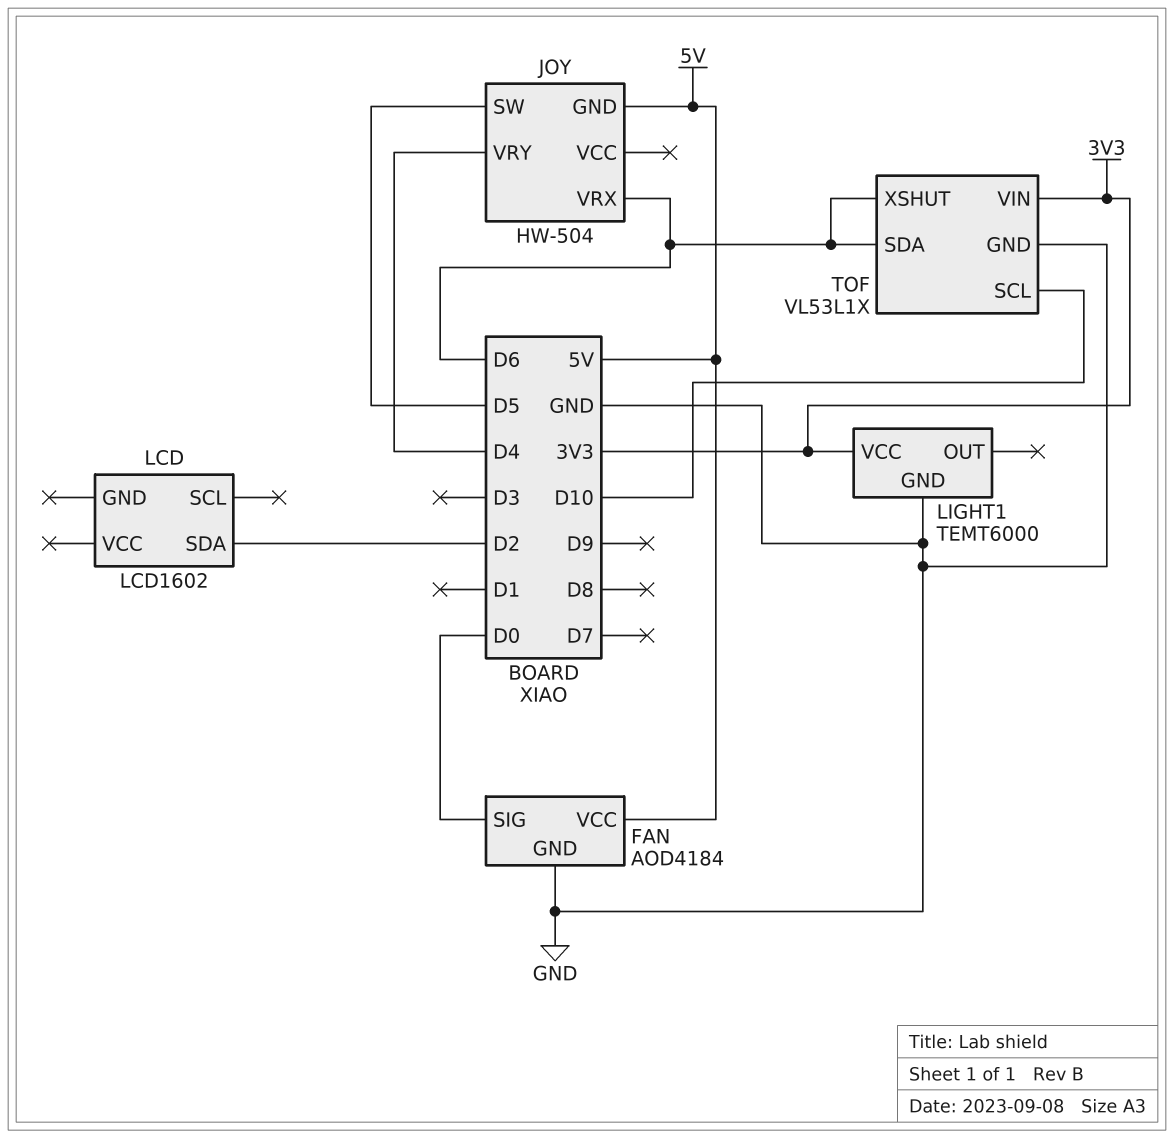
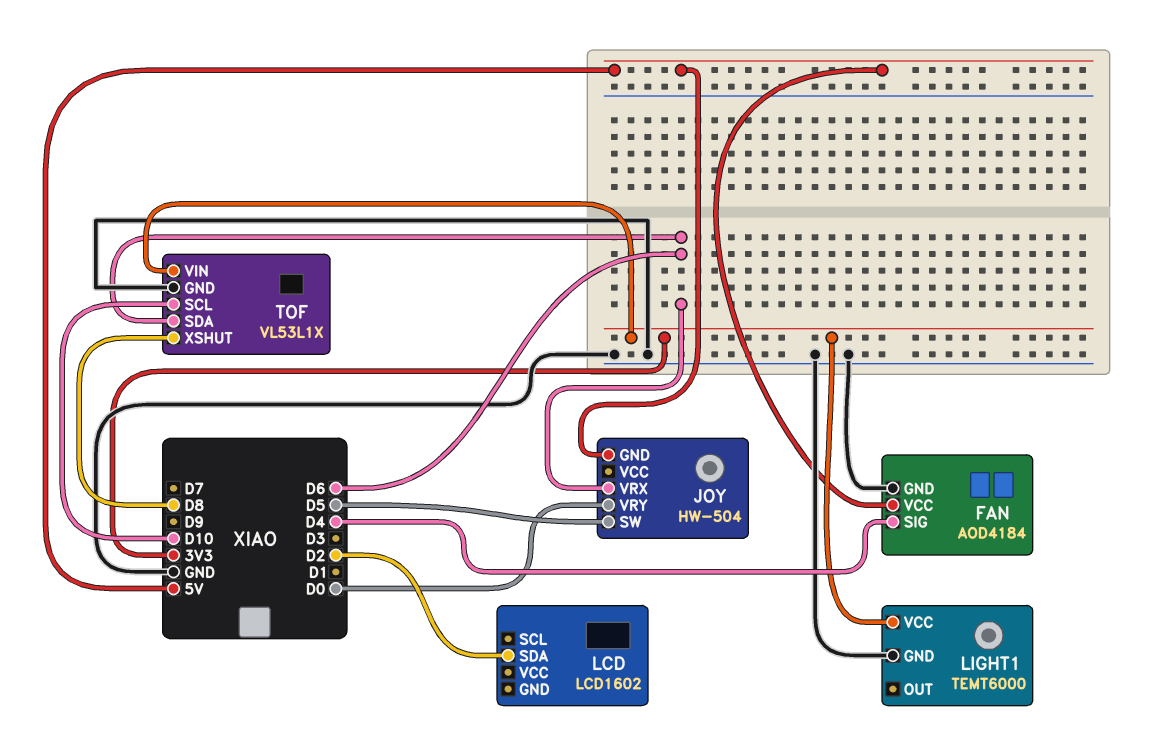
FAN pin SIG: D0 -> D4
JOY pin VRY: D4 -> D0
TOF pin XSHUT: D6 -> D8

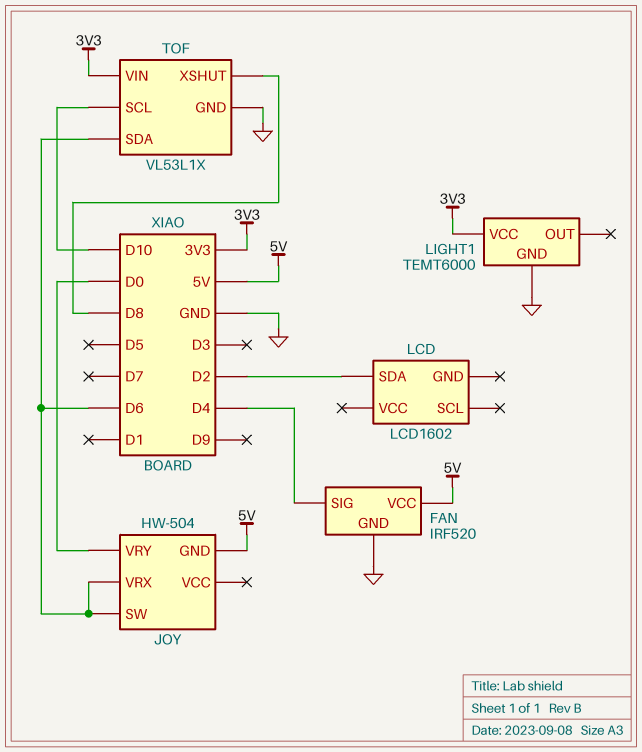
FAN: AOD4184 -> IRF520
JOY pin SW: D5 -> D6

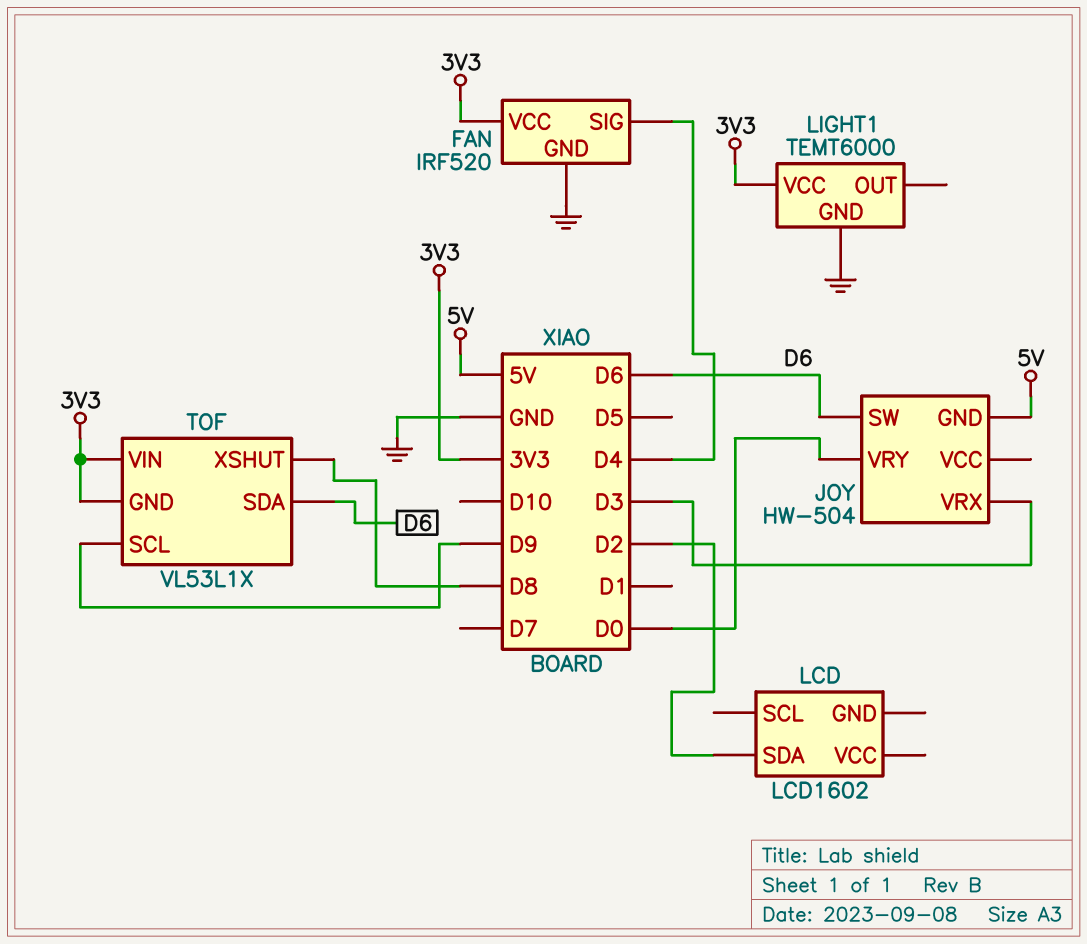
FAN pin VCC: 5V -> 3V3
JOY pin VRX: D6 -> D3
TOF pin GND: GND -> 3V3
TOF pin SCL: D10 -> D9

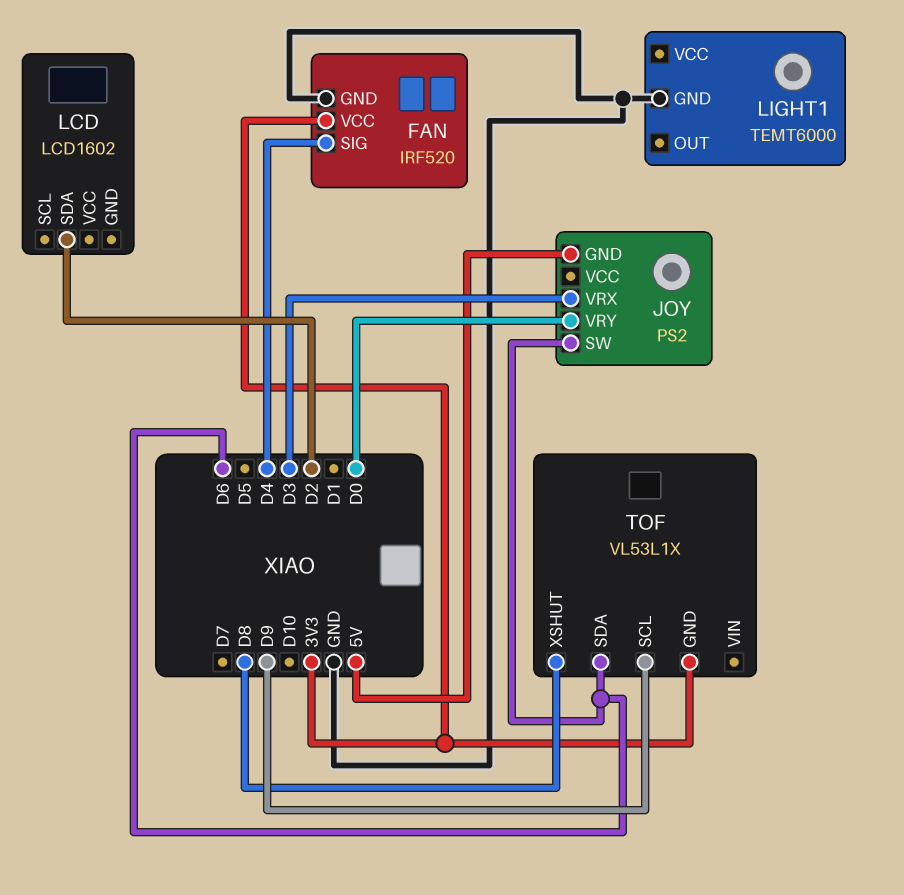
JOY: HW-504 -> PS2
LIGHT1 pin VCC: 3V3 -> none
TOF pin VIN: 3V3 -> none

